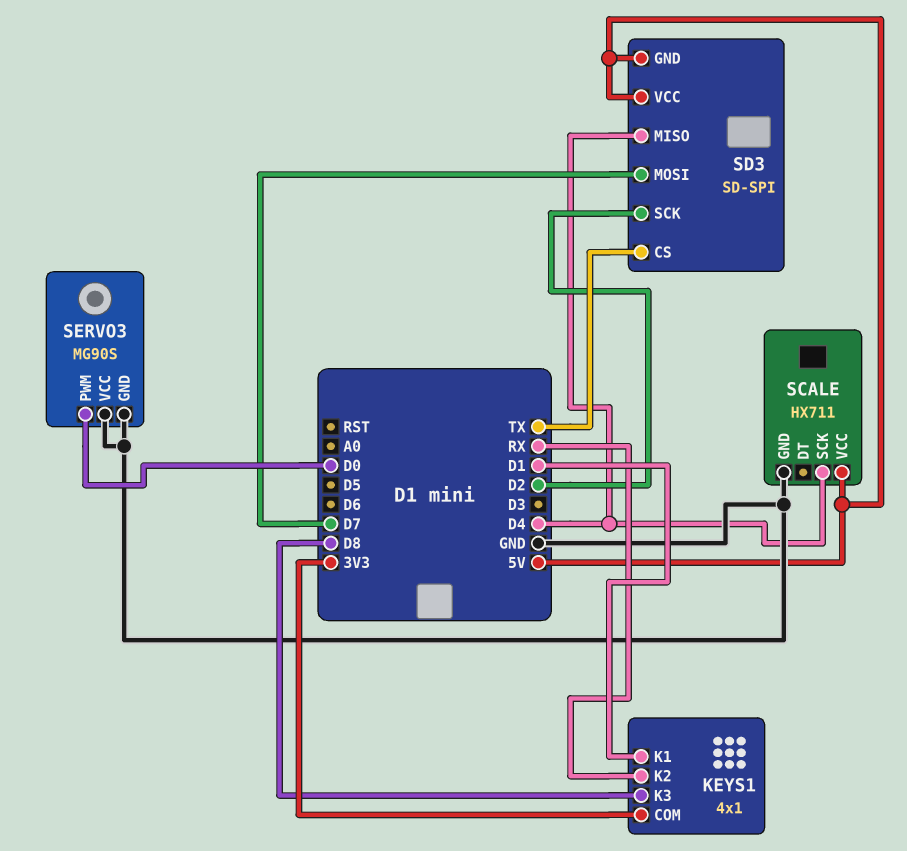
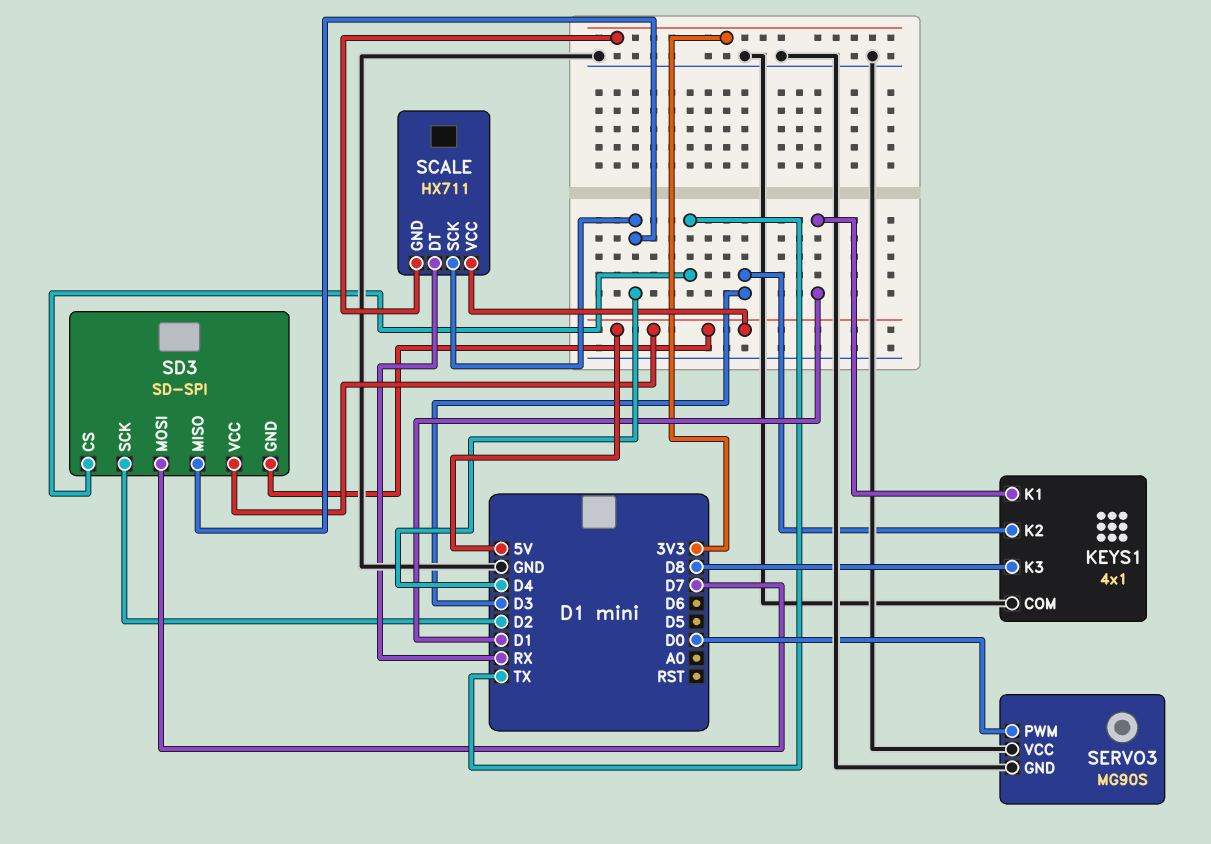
KEYS1 pin COM: 3V3 -> GND
KEYS1 pin K2: RX -> D3
SCALE pin DT: none -> RX
SCALE pin GND: GND -> 3V3

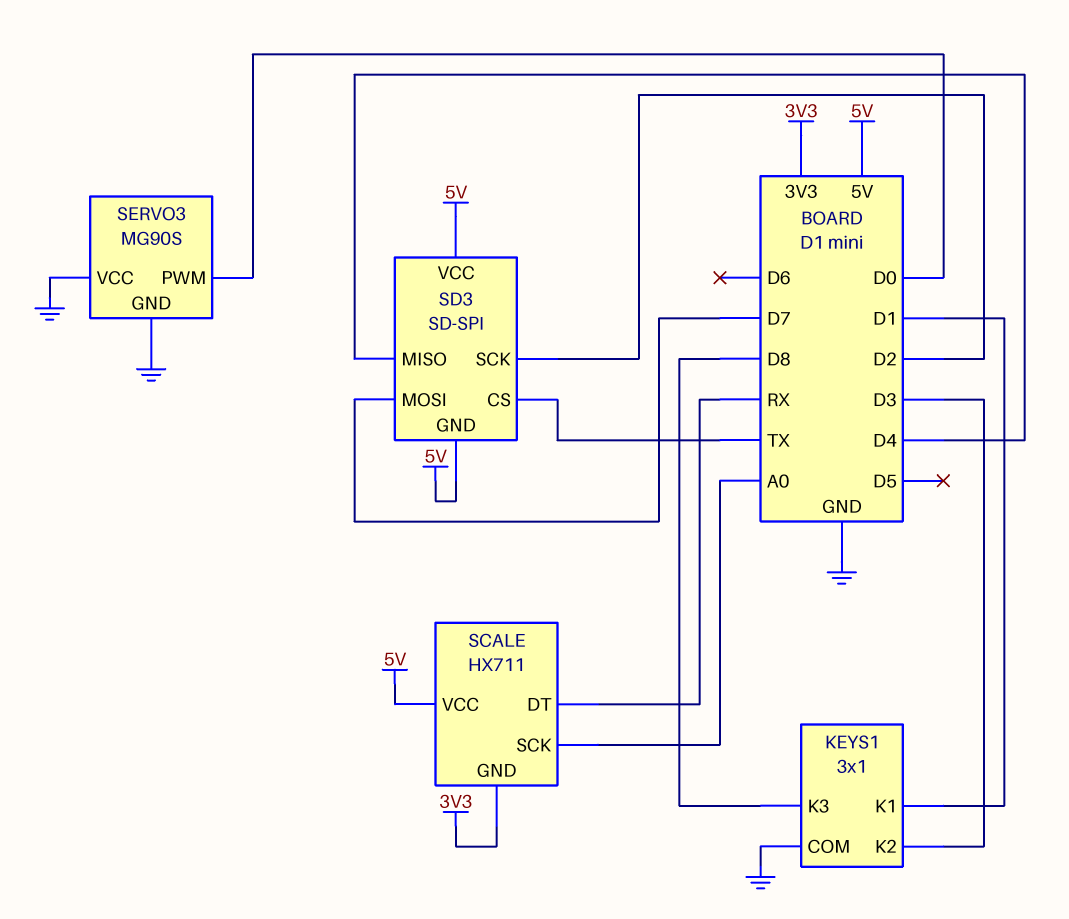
KEYS1: 4x1 -> 3x1
SCALE pin SCK: D4 -> A0

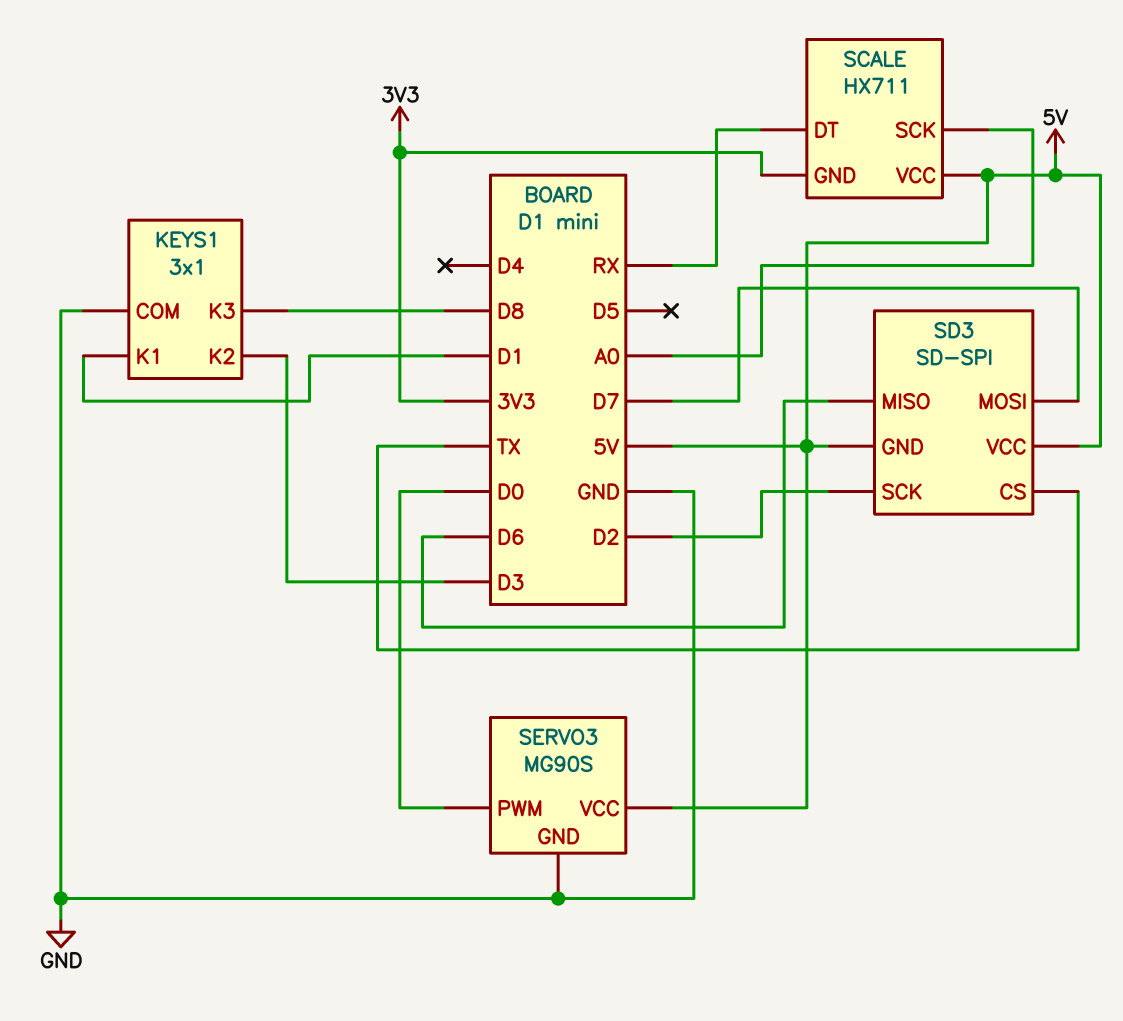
SD3 pin MISO: D4 -> D6
SERVO3 pin VCC: GND -> 5V

